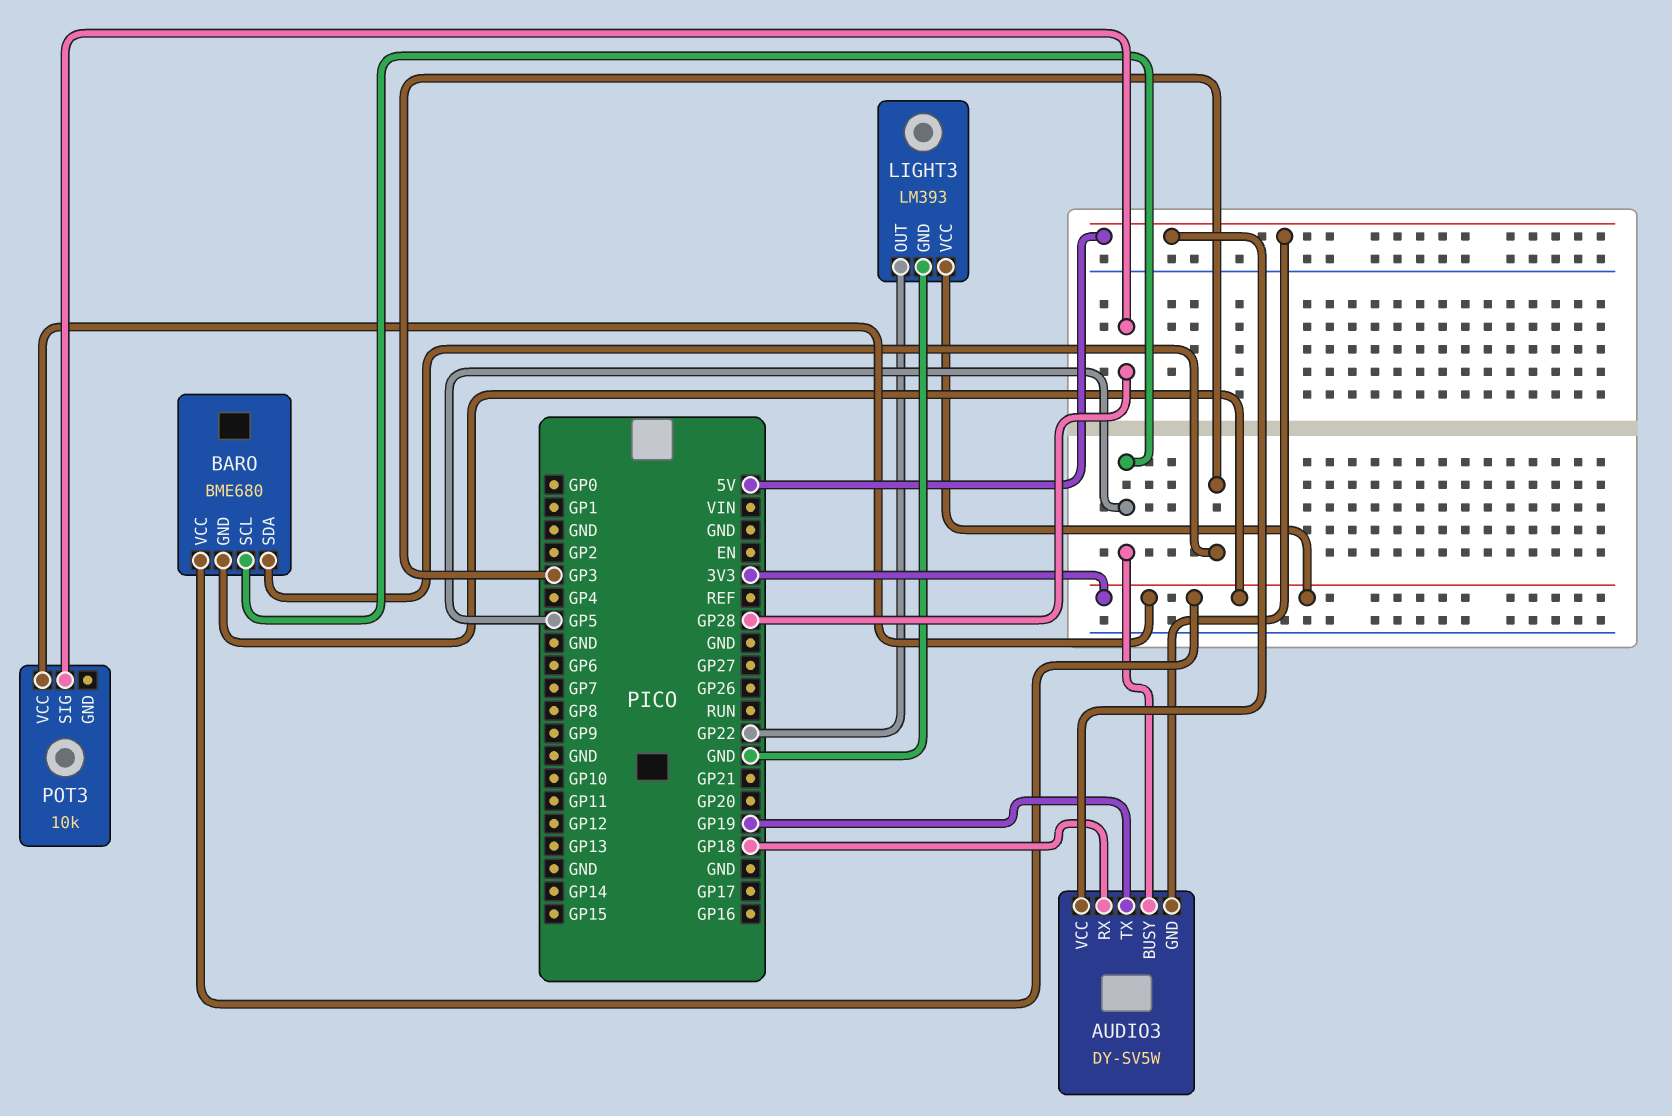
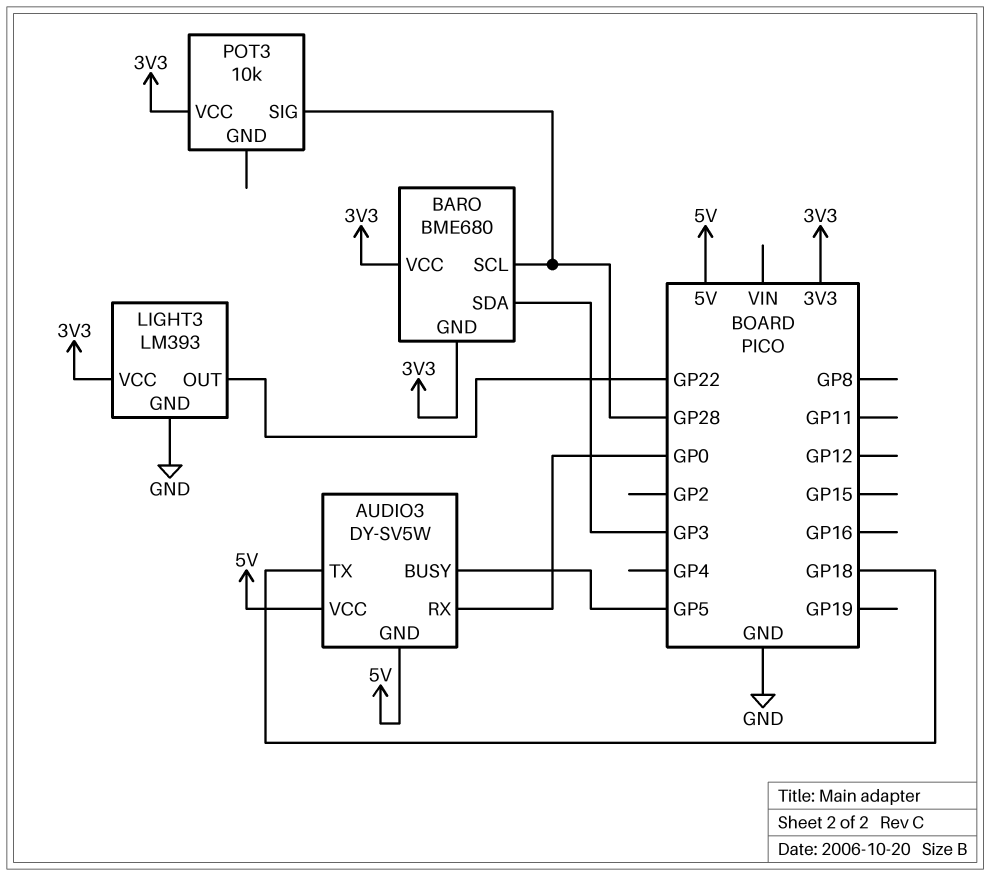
AUDIO3 pin RX: GP18 -> GP0
AUDIO3 pin TX: GP19 -> GP18
BARO pin SCL: GP5 -> GP28

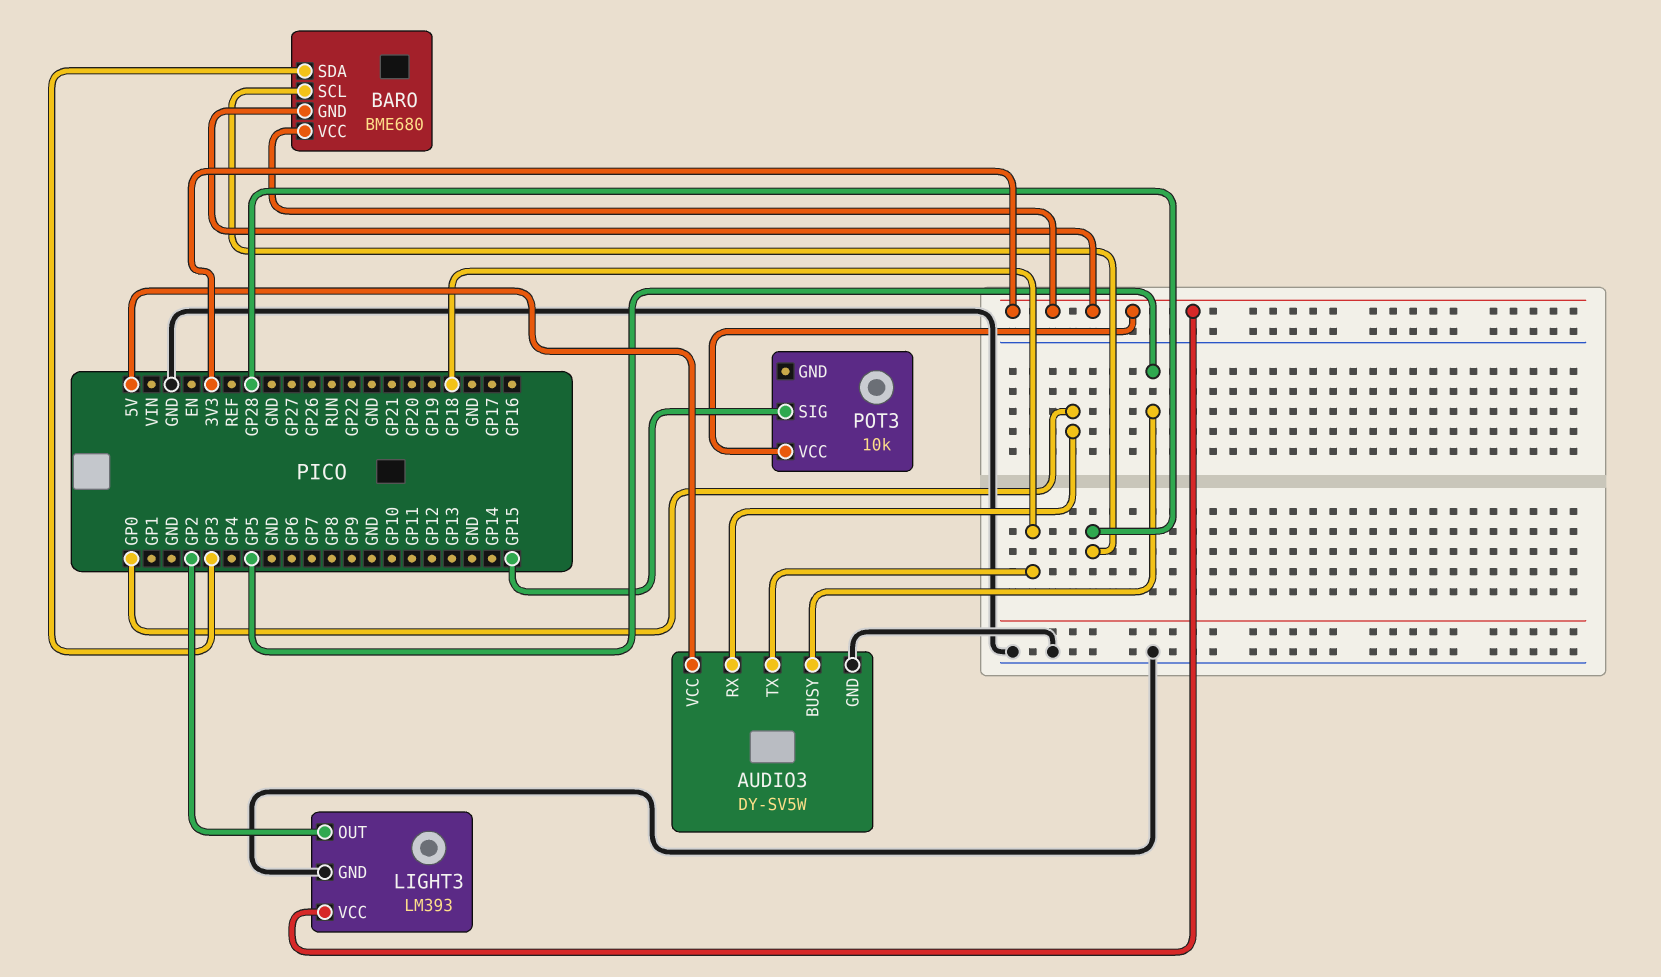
AUDIO3 pin GND: 5V -> GND
LIGHT3 pin OUT: GP22 -> GP2
POT3 pin SIG: GP28 -> GP15

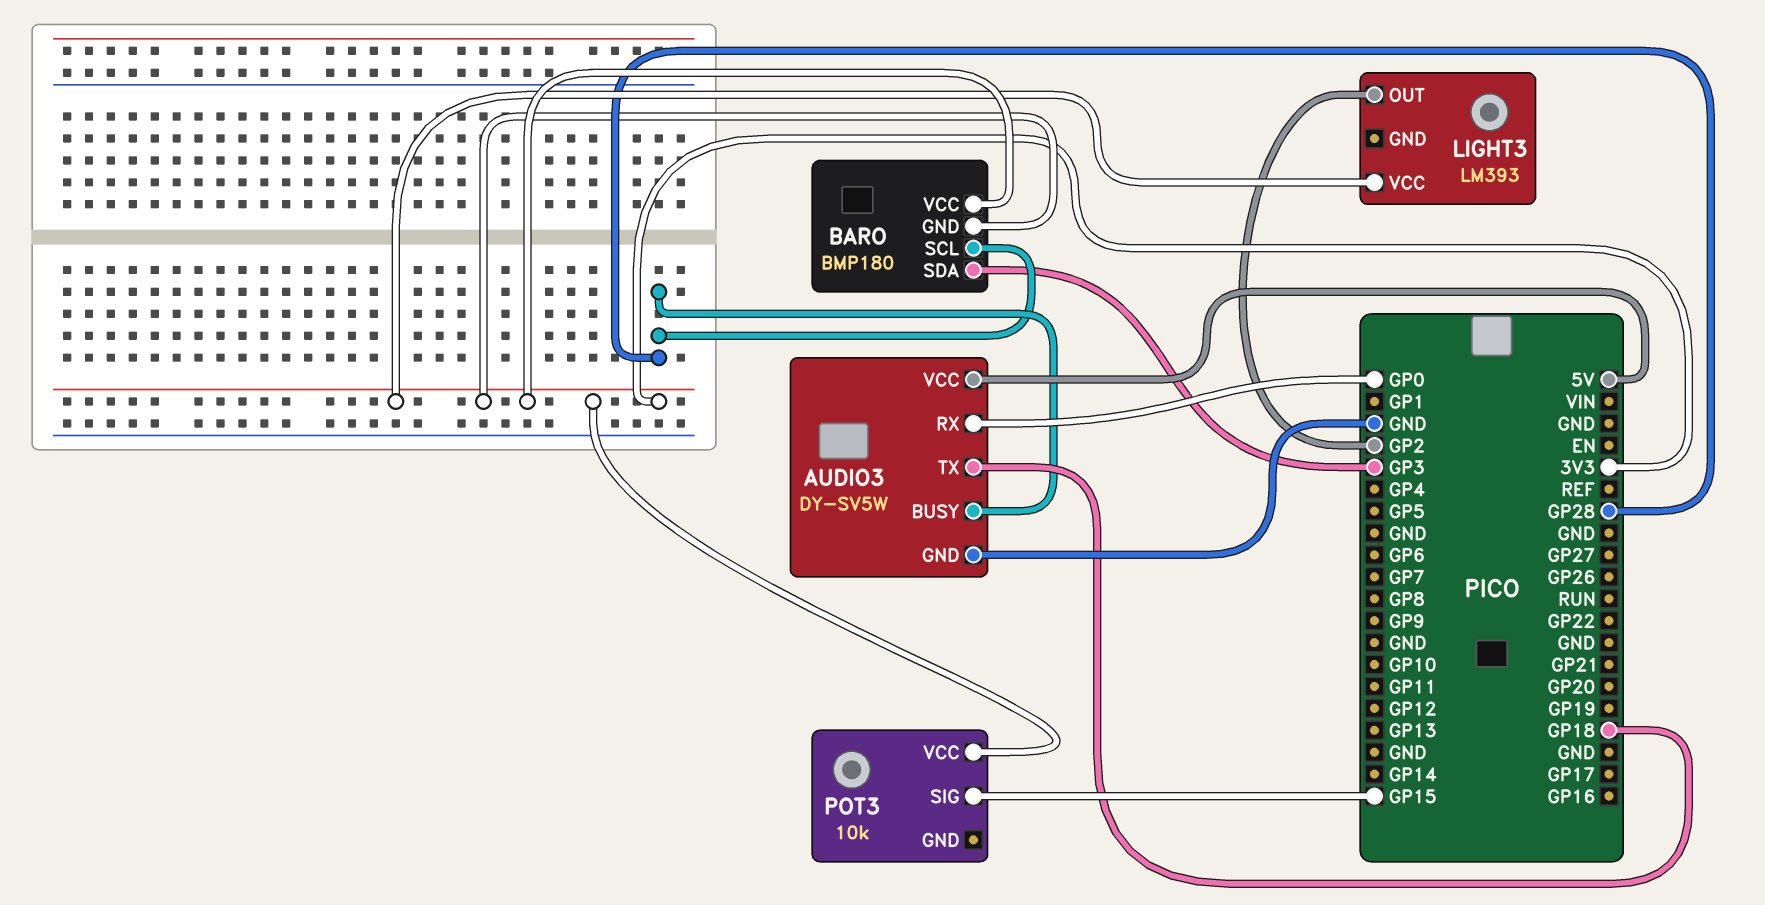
AUDIO3 pin BUSY: GP5 -> GP28
BARO: BME680 -> BMP180
LIGHT3 pin GND: GND -> none

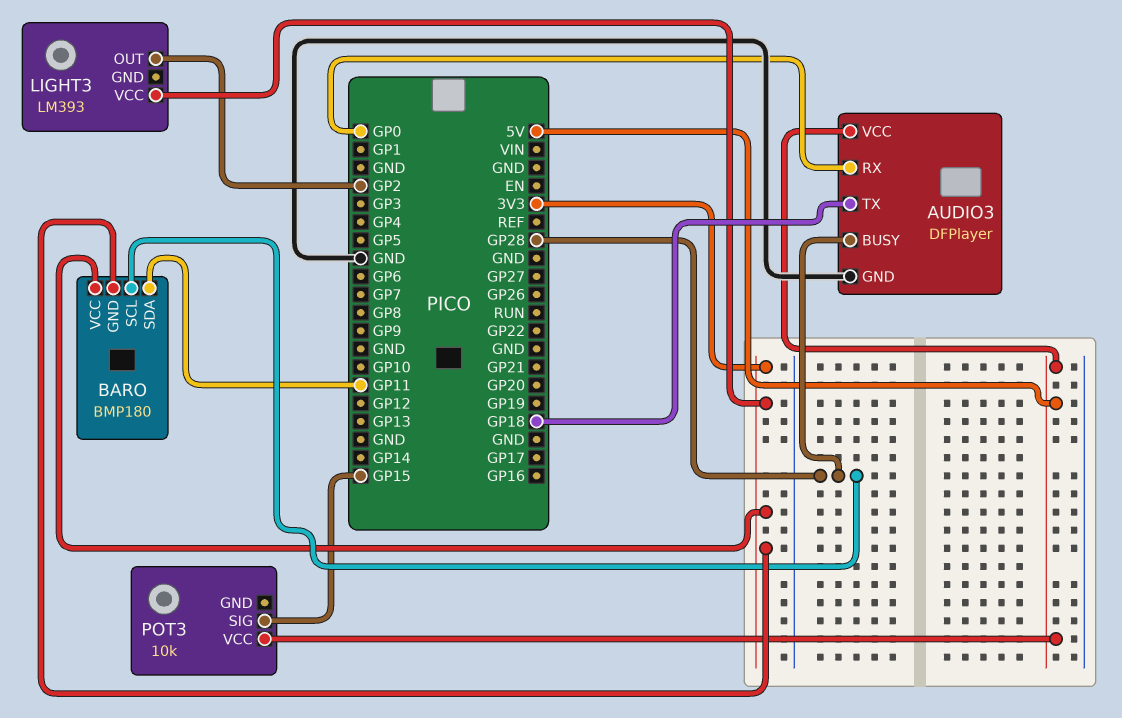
AUDIO3: DY-SV5W -> DFPlayer
BARO pin SDA: GP3 -> GP11
POT3 pin VCC: 3V3 -> 5V

